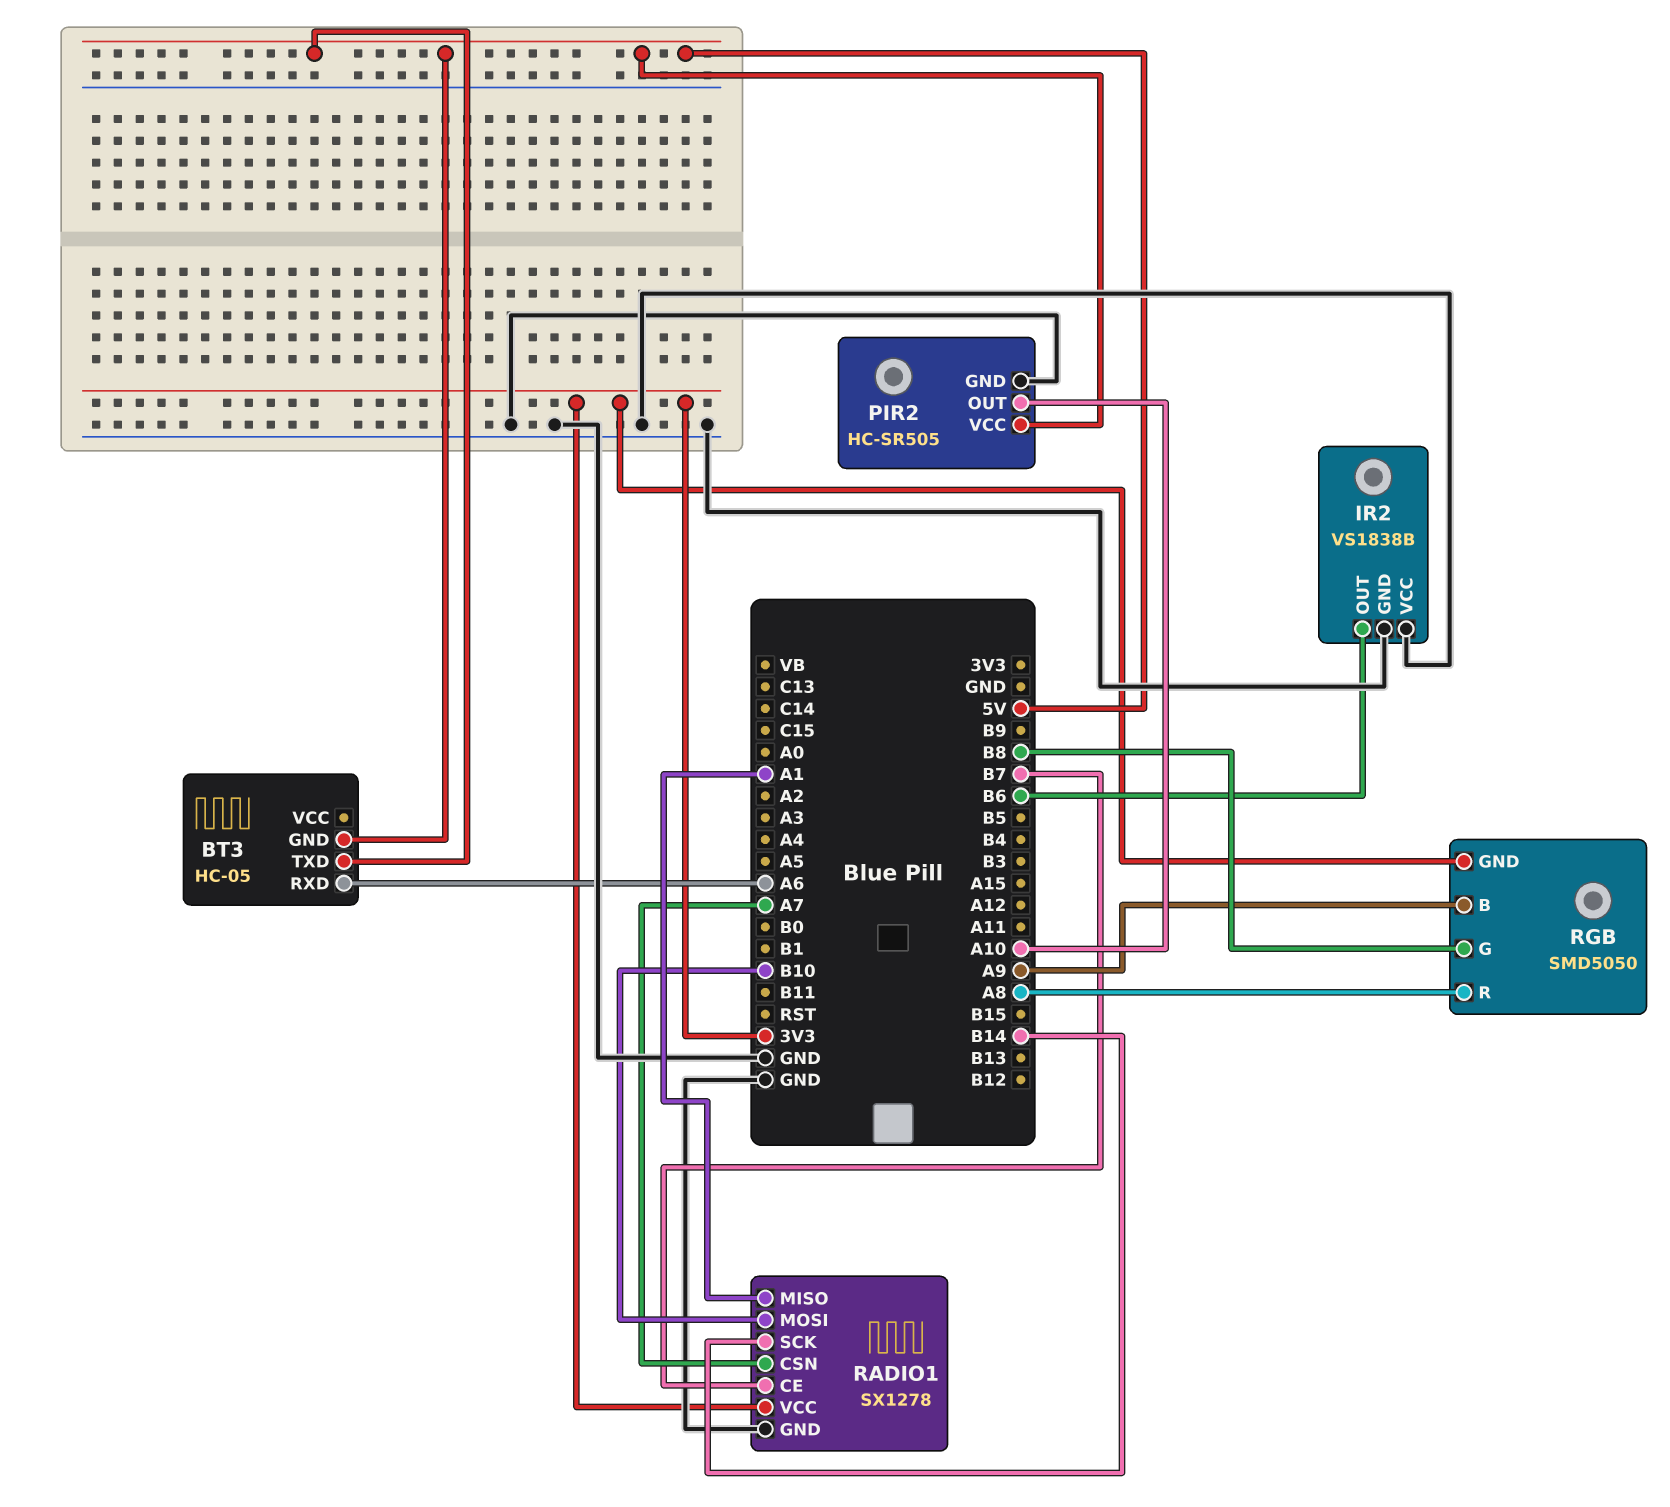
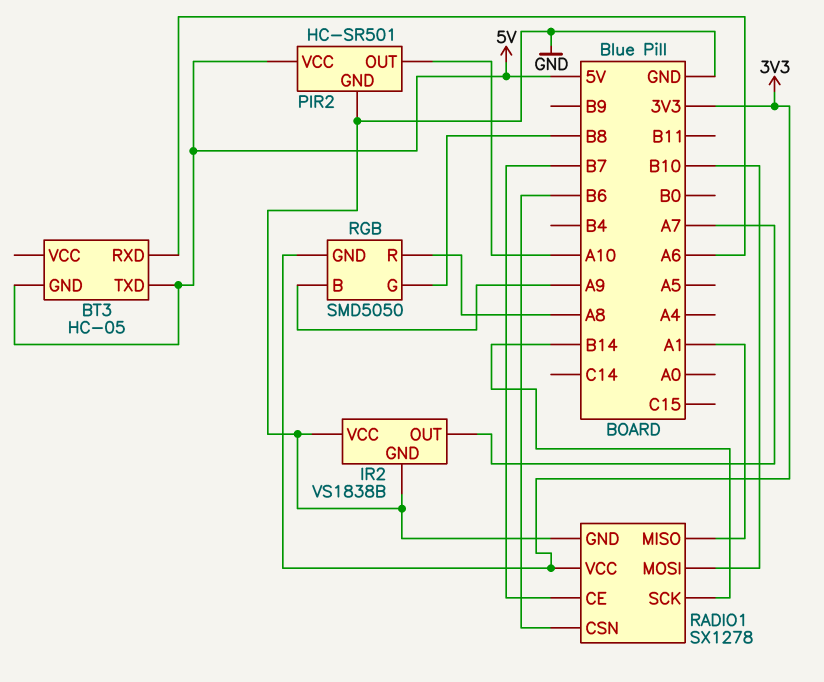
IR2 pin OUT: B6 -> A7
PIR2: HC-SR505 -> HC-SR501
RADIO1 pin CSN: A7 -> B6

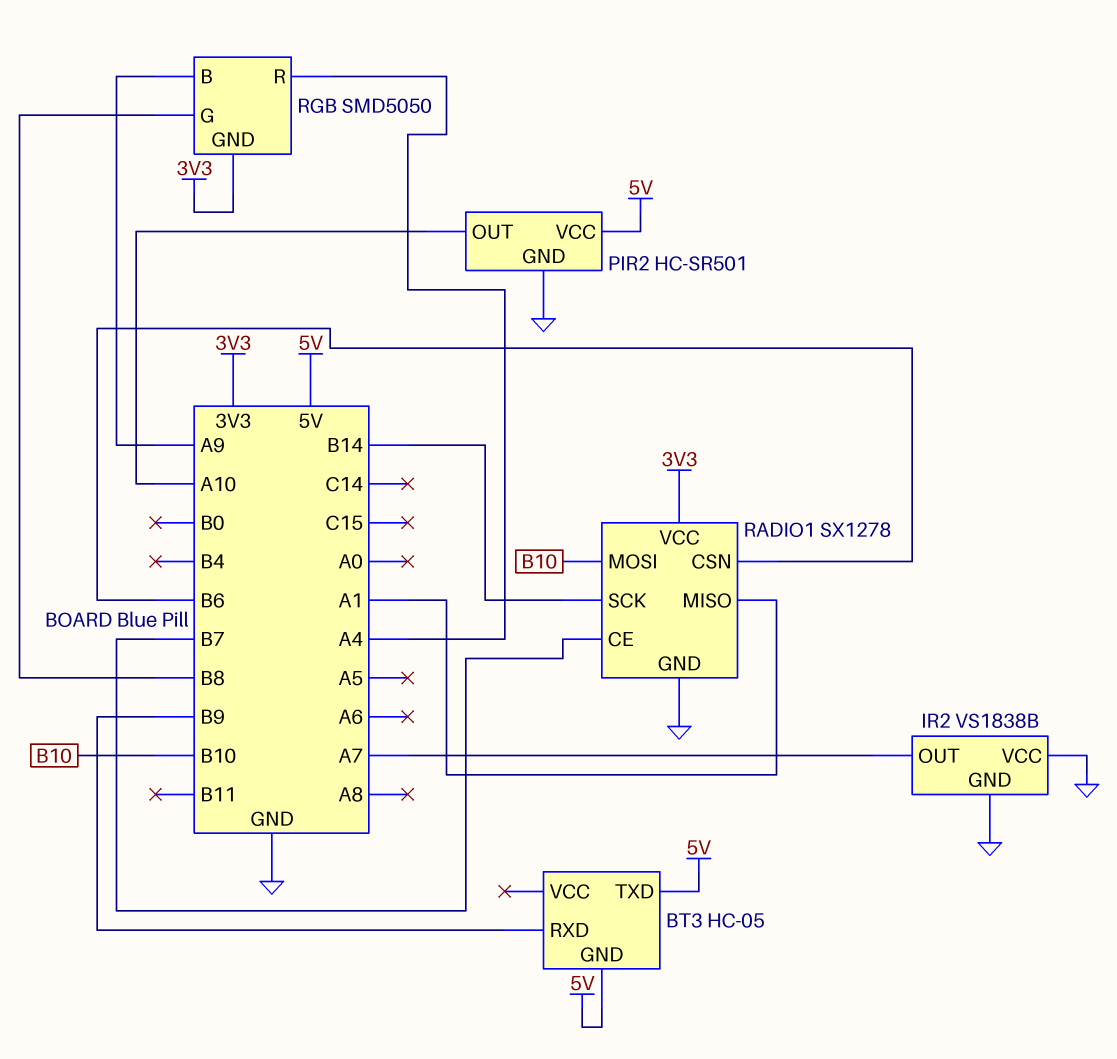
BT3 pin RXD: A6 -> B9
RGB pin R: A8 -> A4

